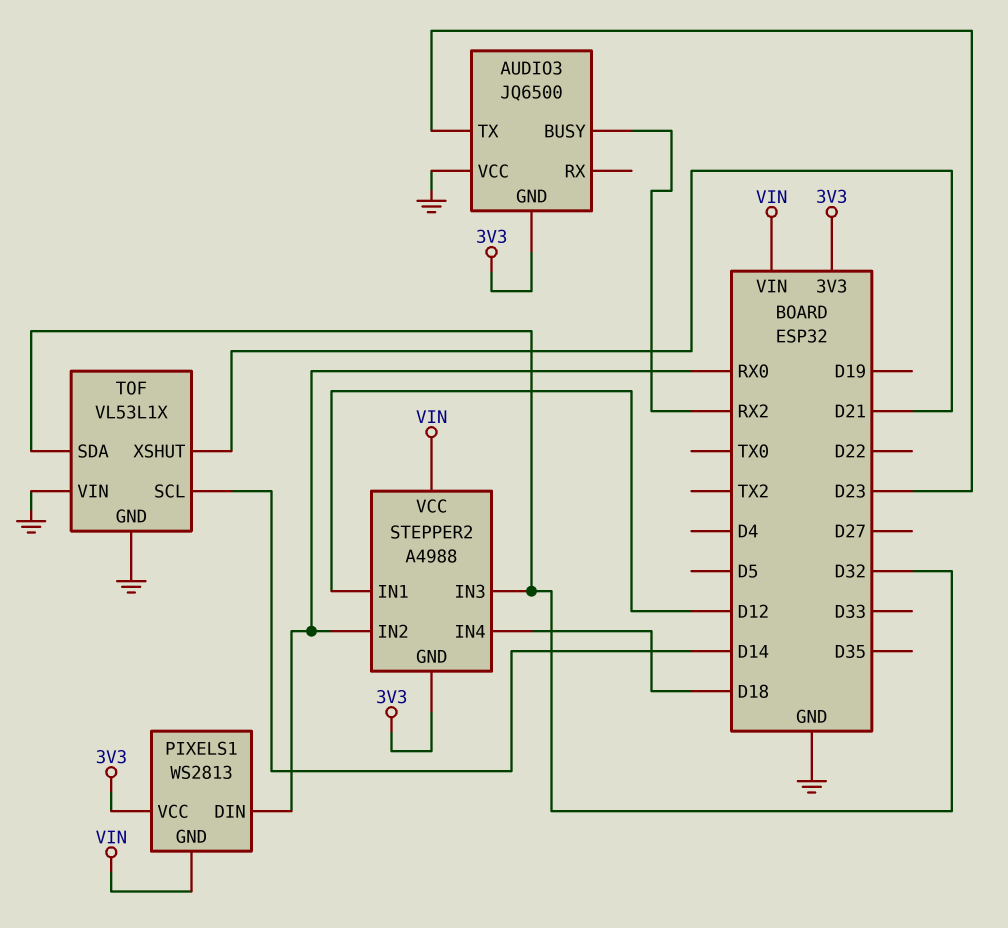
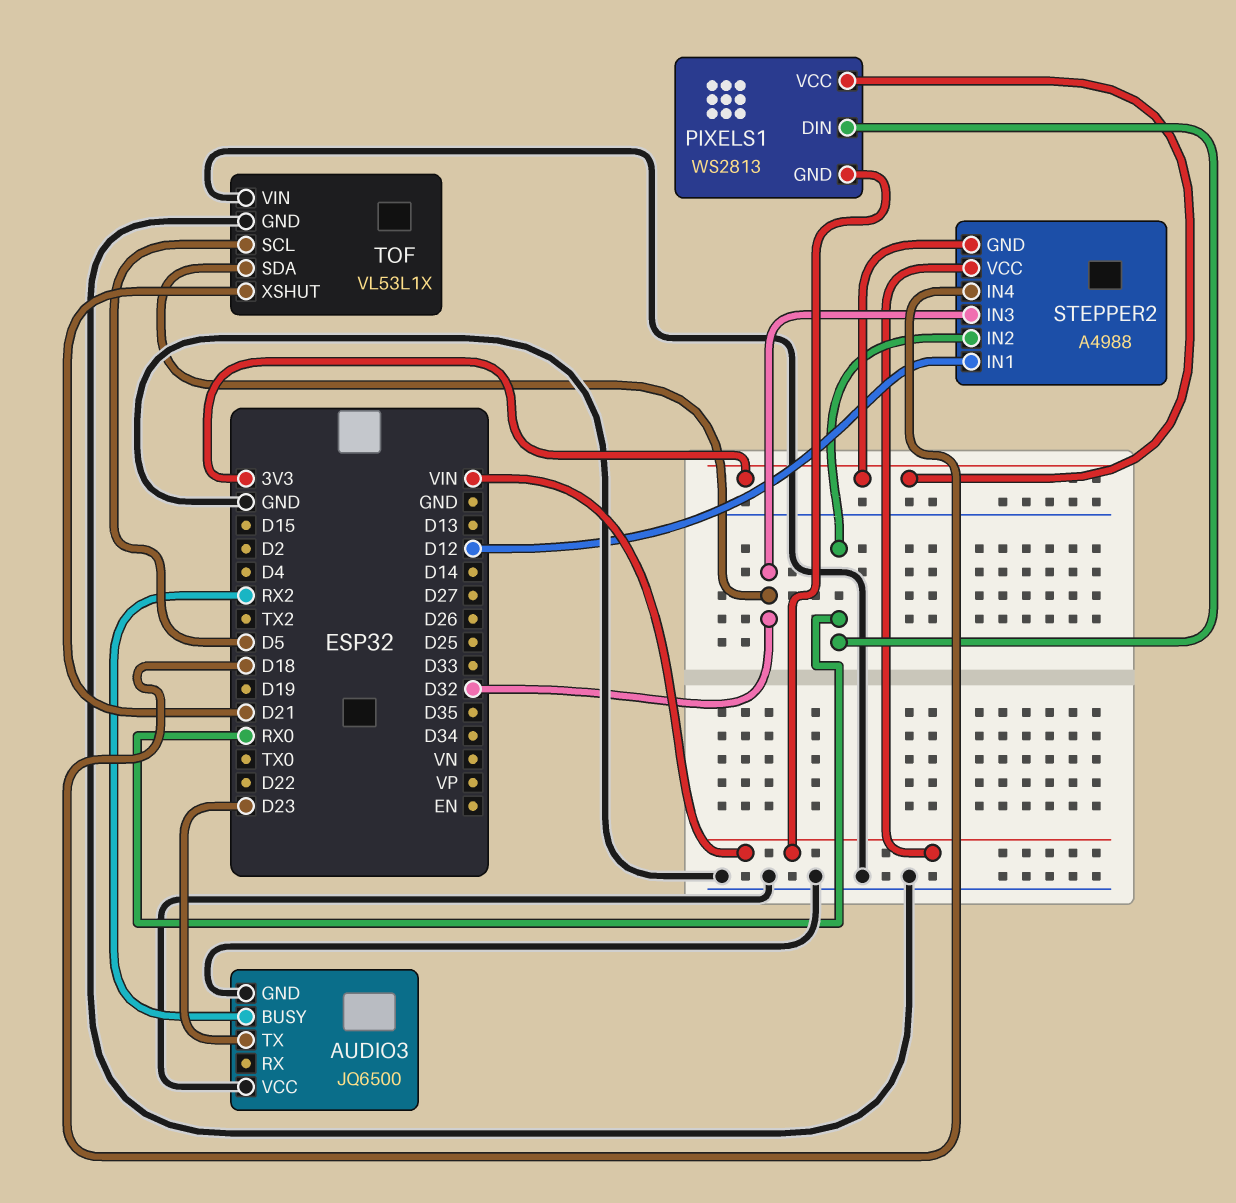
AUDIO3 pin GND: 3V3 -> GND
TOF pin SCL: D14 -> D5

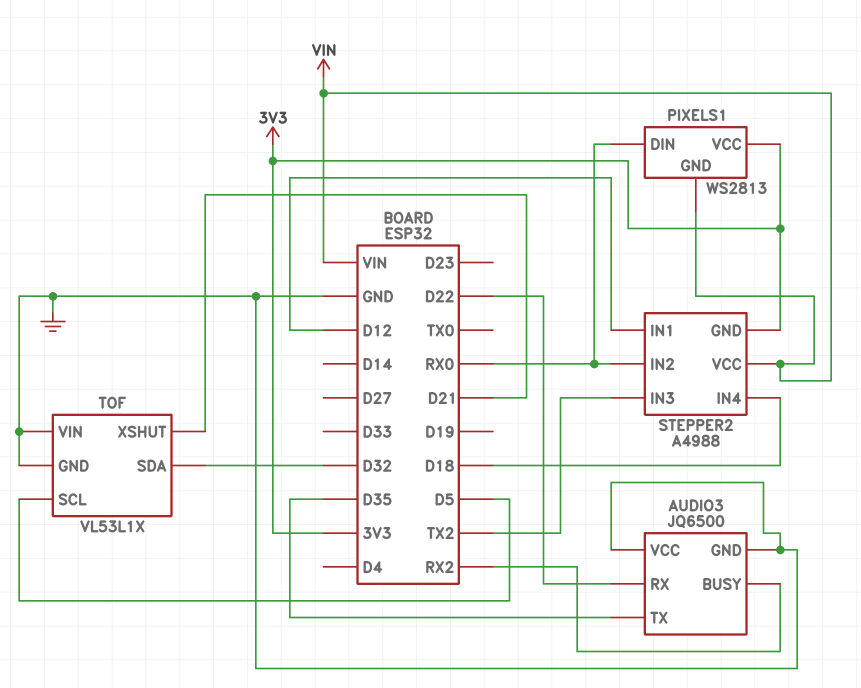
AUDIO3 pin RX: none -> D22
AUDIO3 pin TX: D23 -> D35
STEPPER2 pin IN3: D32 -> TX2

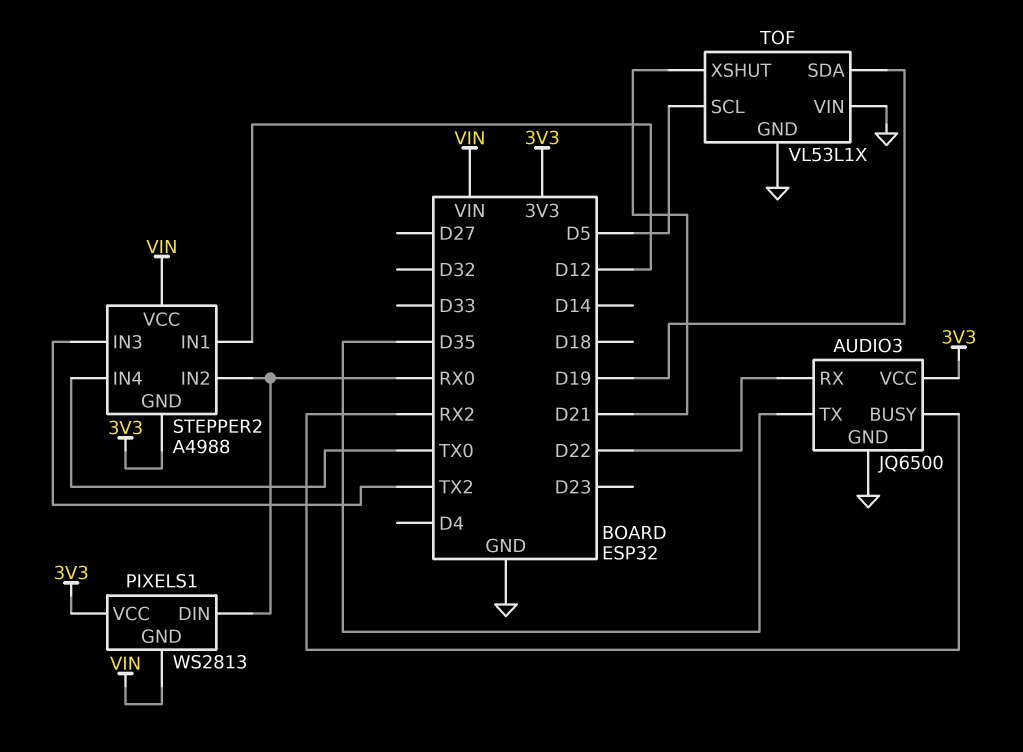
AUDIO3 pin VCC: GND -> 3V3
STEPPER2 pin IN4: D18 -> TX0
TOF pin SDA: D32 -> D19

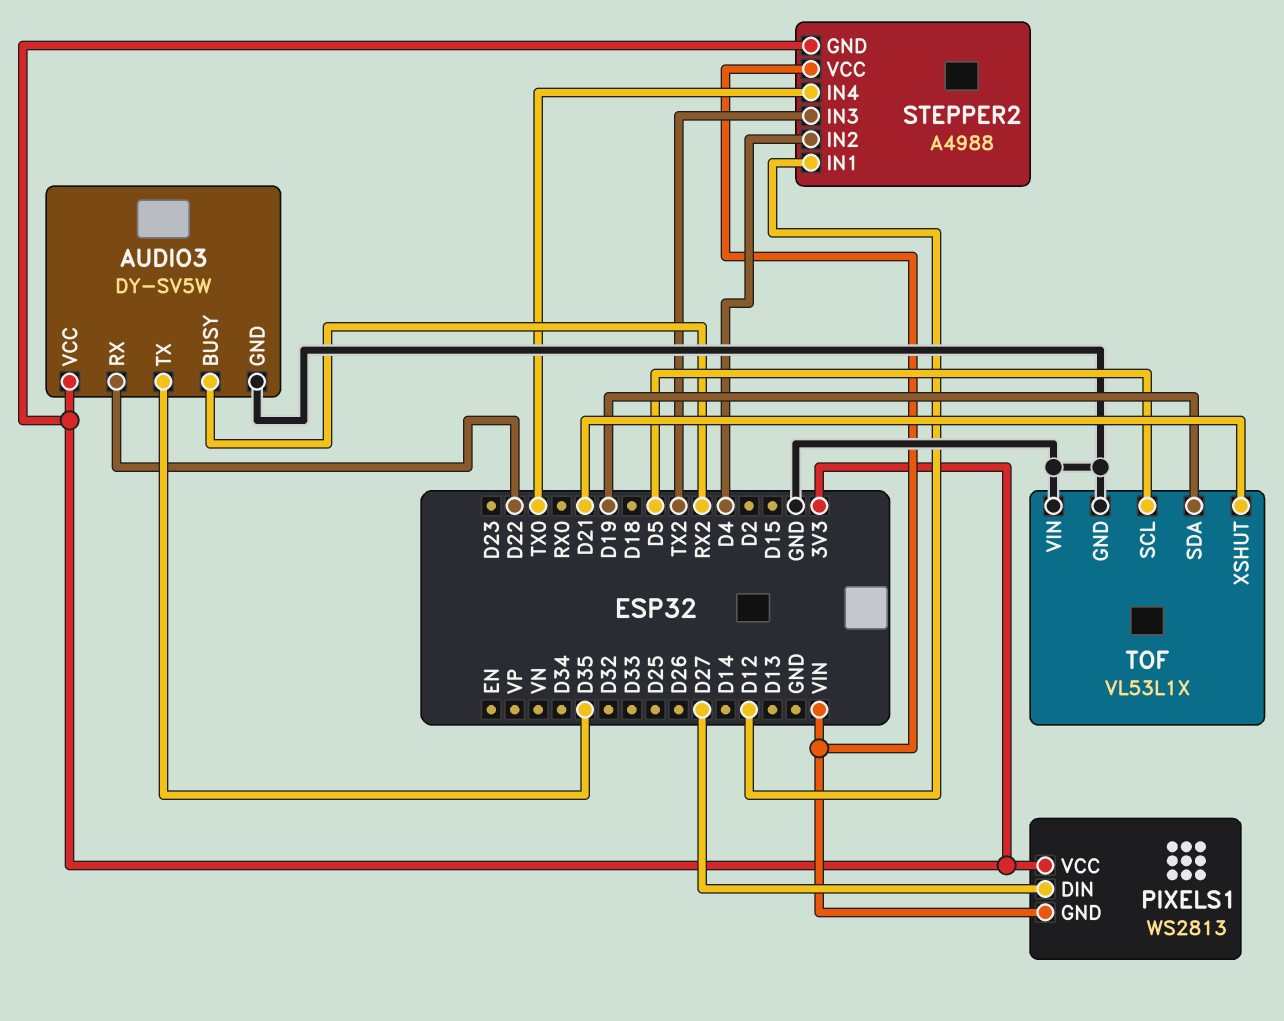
AUDIO3: JQ6500 -> DY-SV5W
PIXELS1 pin DIN: RX0 -> D27
STEPPER2 pin IN2: RX0 -> D4

